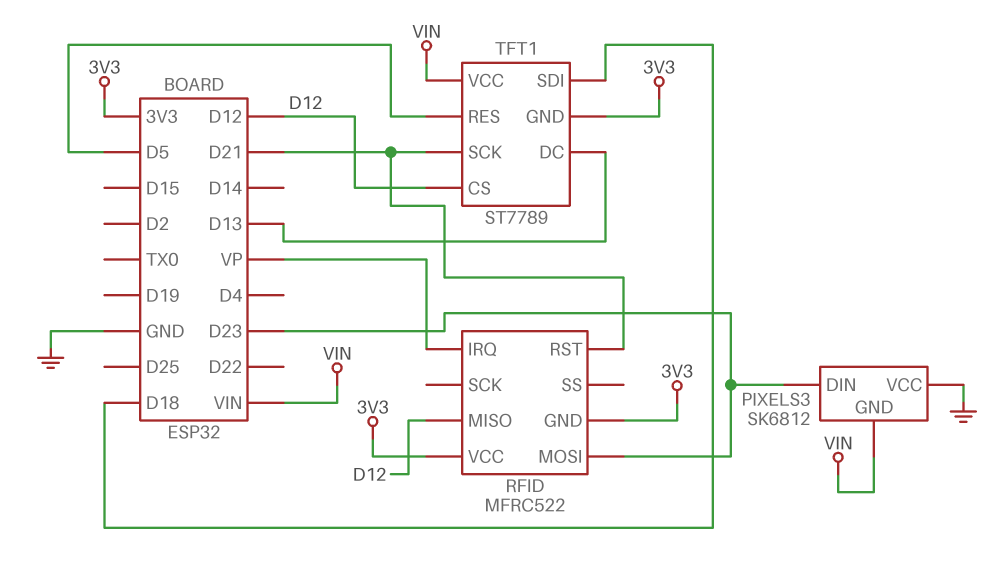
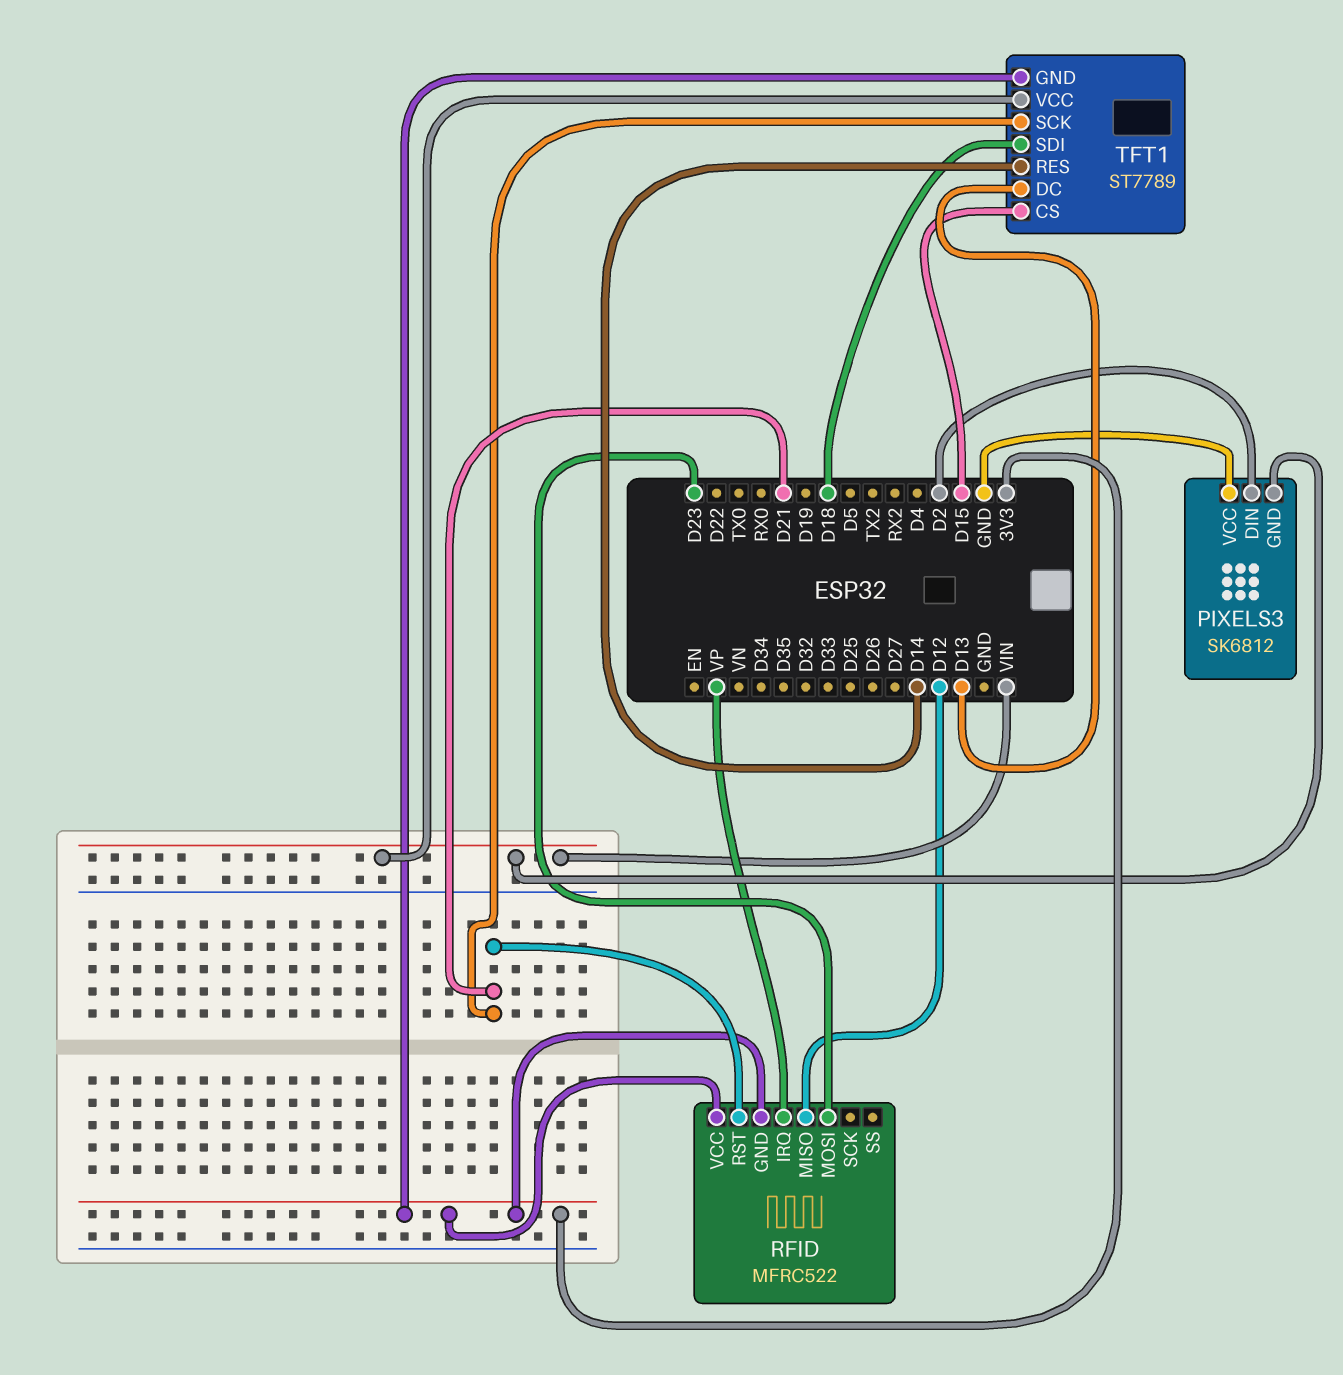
PIXELS3 pin DIN: D23 -> D2
TFT1 pin CS: D12 -> D15
TFT1 pin RES: D5 -> D14

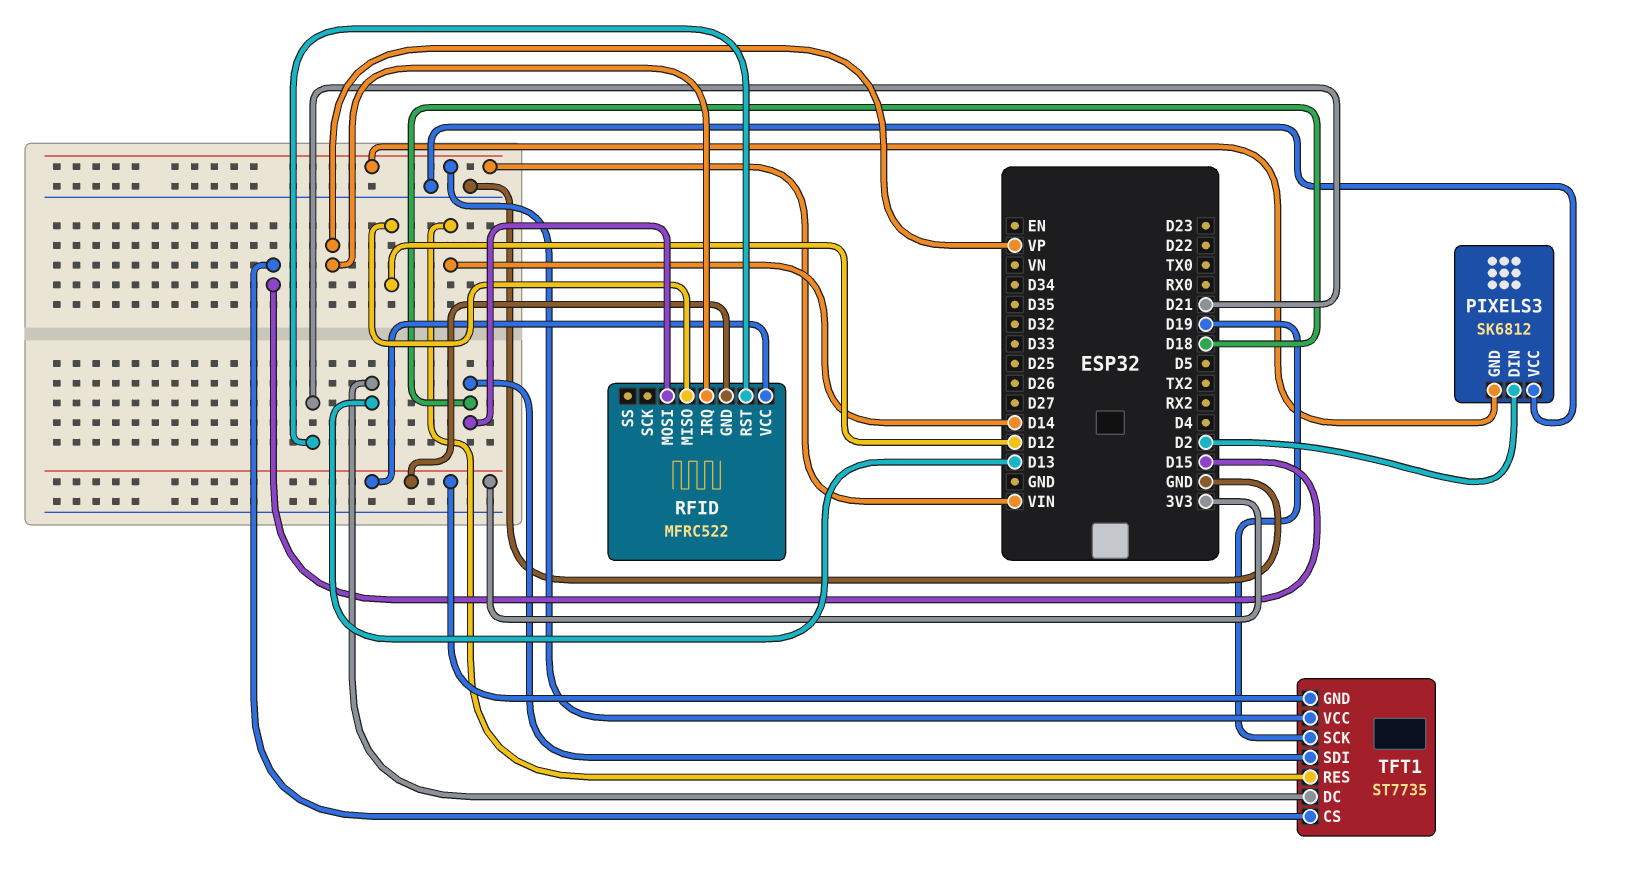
RFID pin MOSI: D23 -> D18
TFT1: ST7789 -> ST7735
TFT1 pin SCK: D21 -> D19

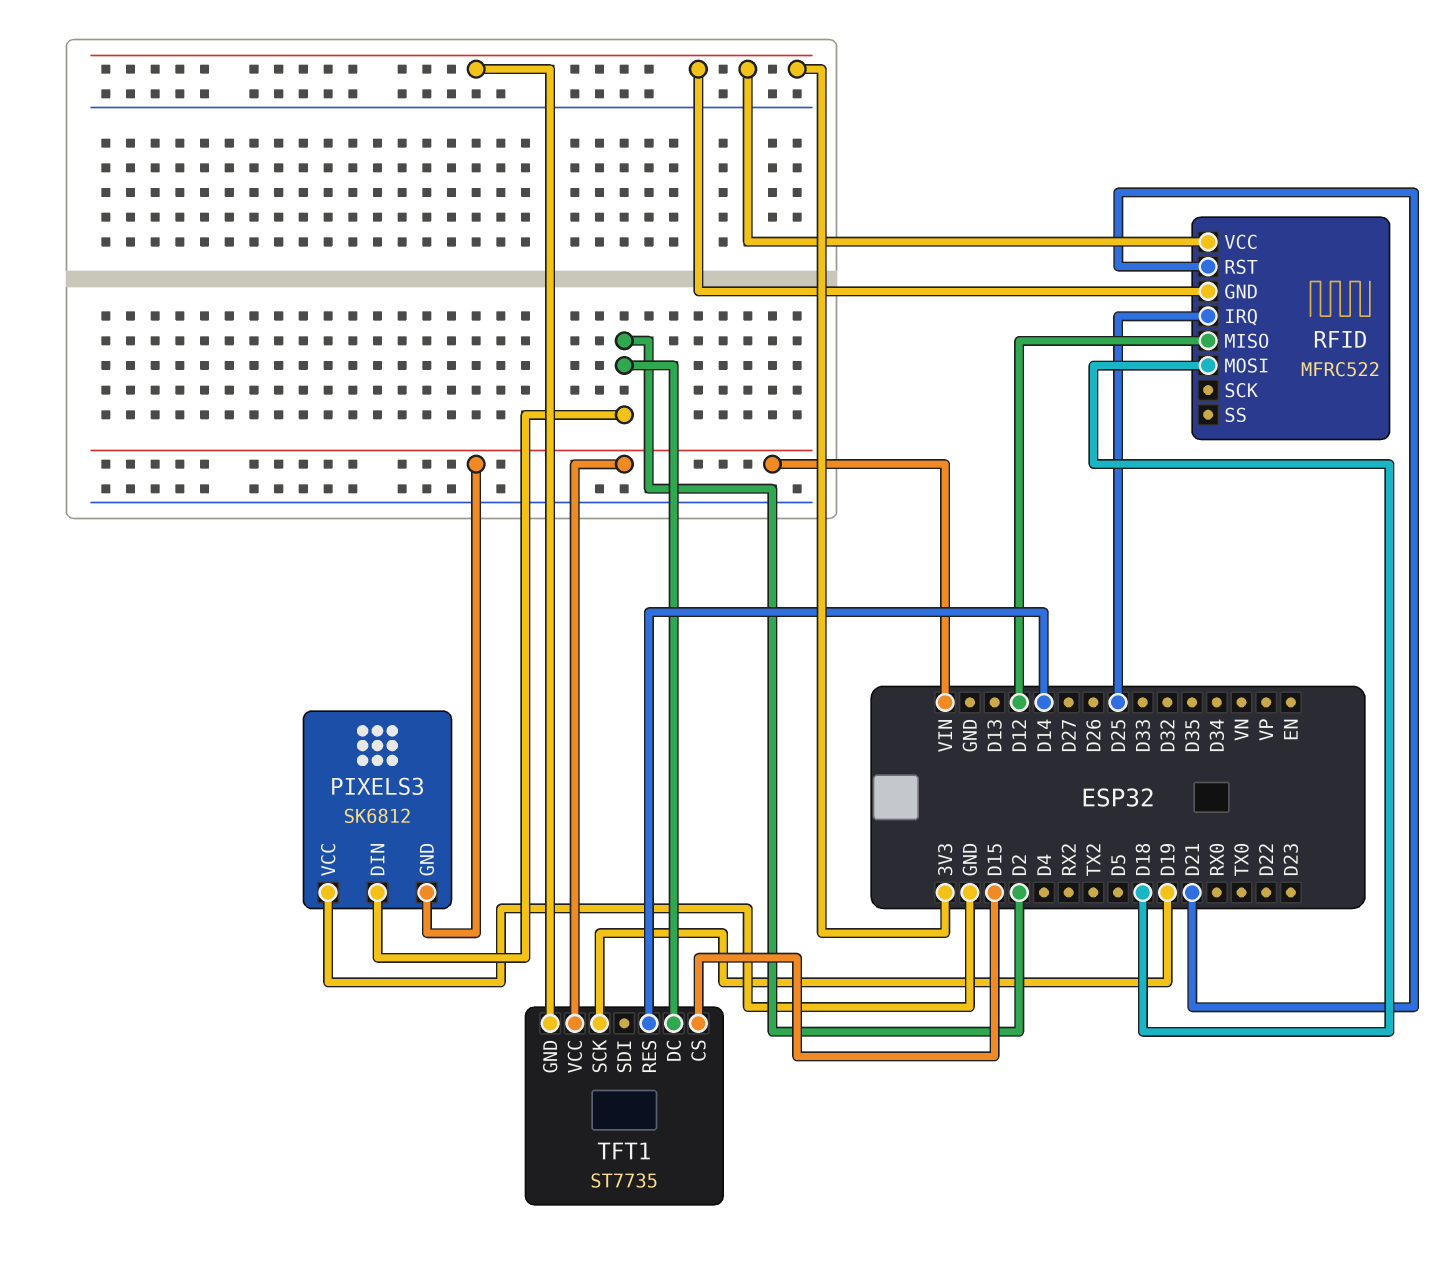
RFID pin IRQ: VP -> D25
TFT1 pin DC: D13 -> D2
TFT1 pin SDI: D18 -> none

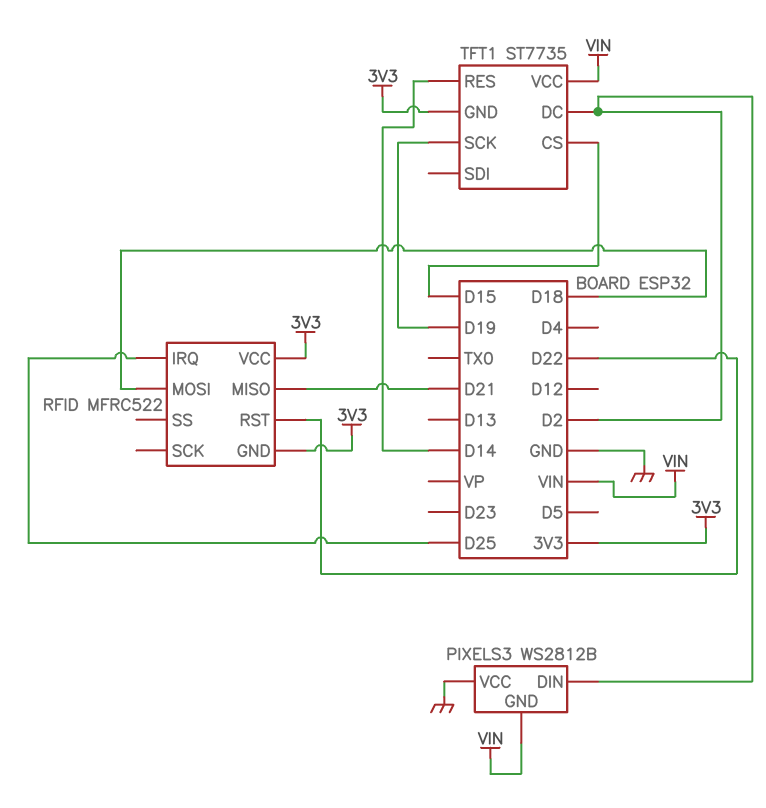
PIXELS3: SK6812 -> WS2812B
RFID pin MISO: D12 -> D21
RFID pin RST: D21 -> D22

